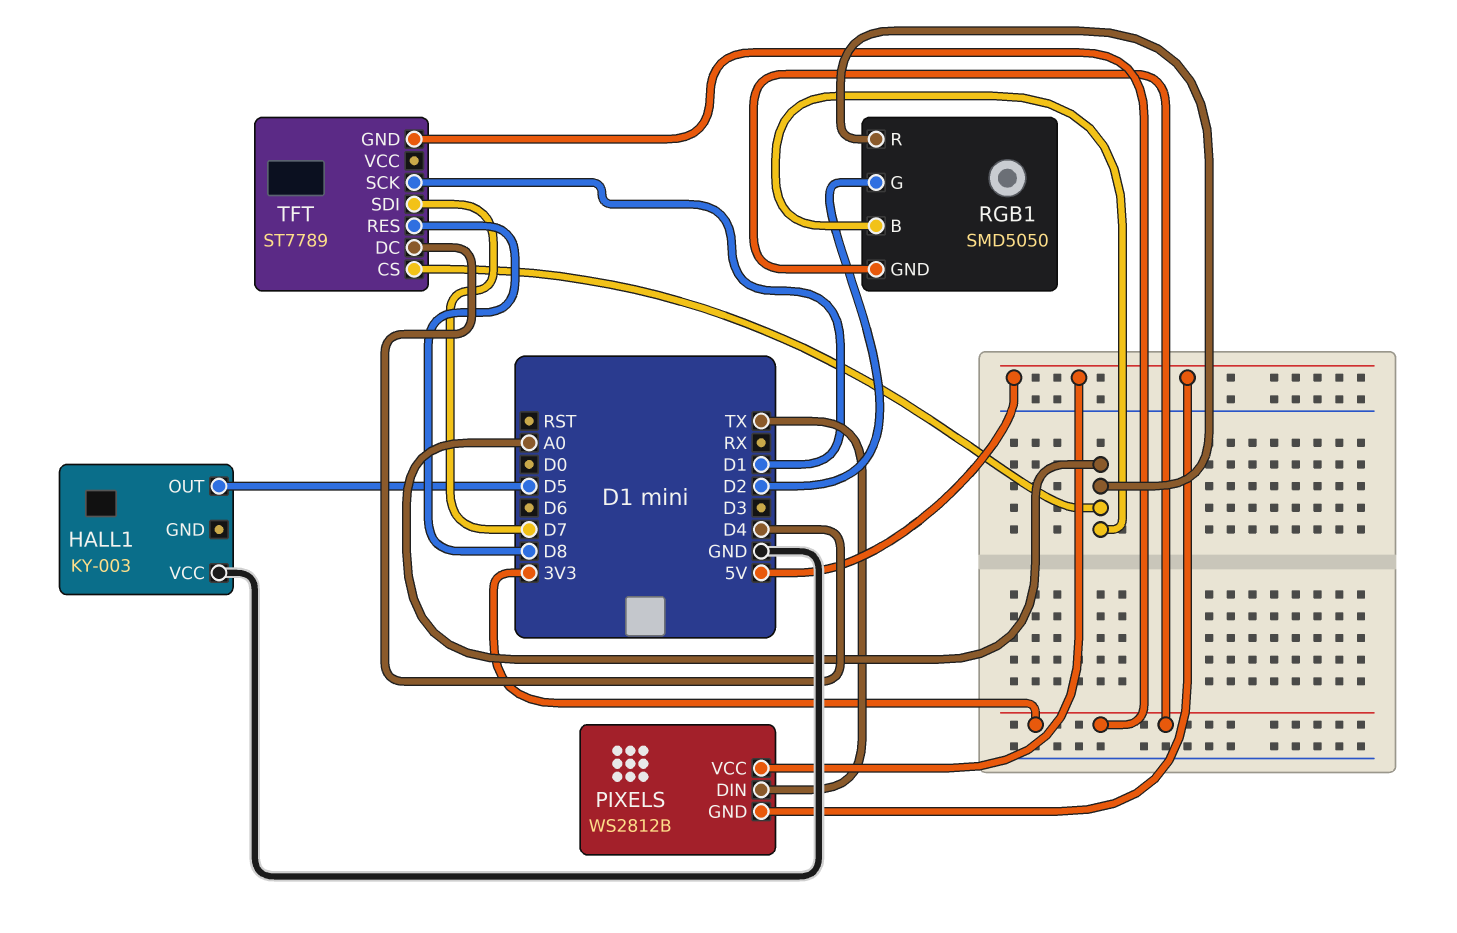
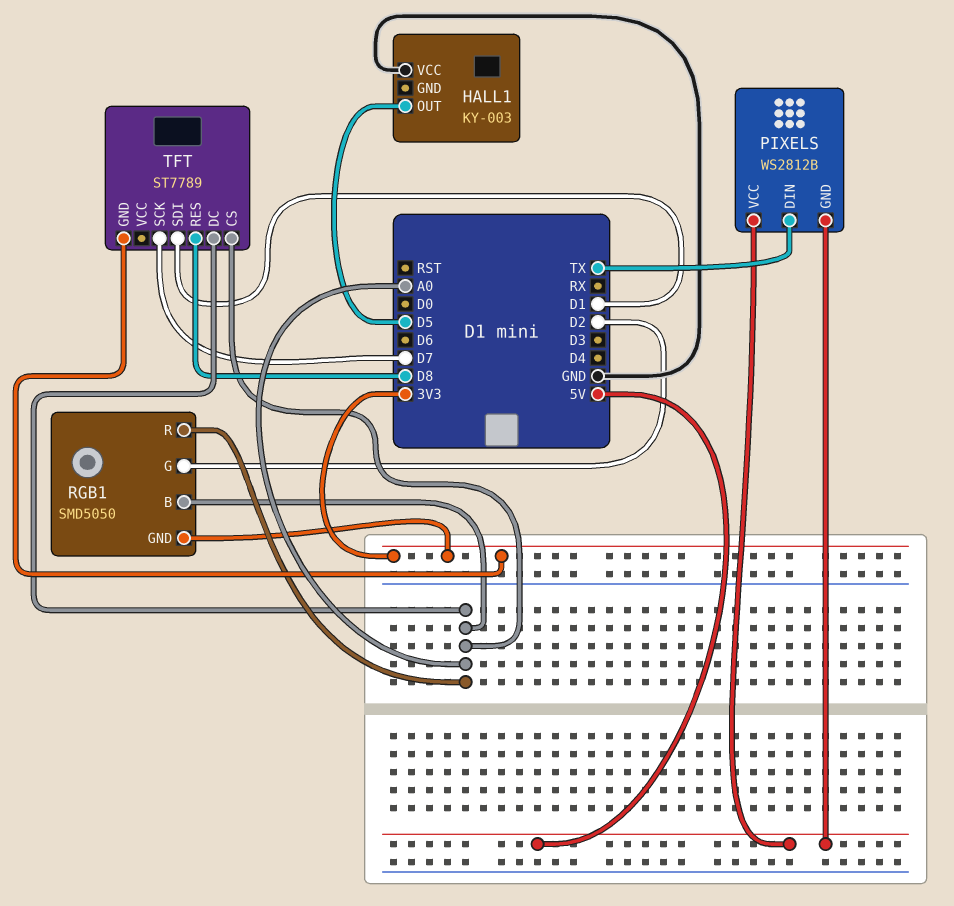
TFT pin DC: D4 -> A0
TFT pin SCK: D1 -> D7
TFT pin SDI: D7 -> D1

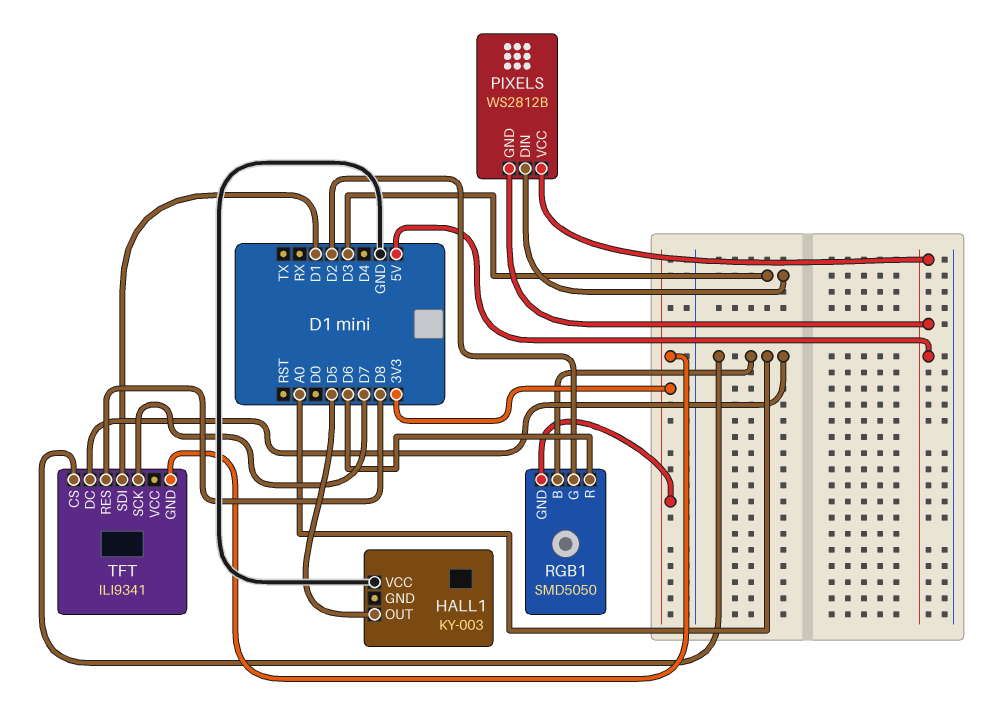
PIXELS pin DIN: TX -> D3
RGB1 pin R: A0 -> D6
TFT: ST7789 -> ILI9341

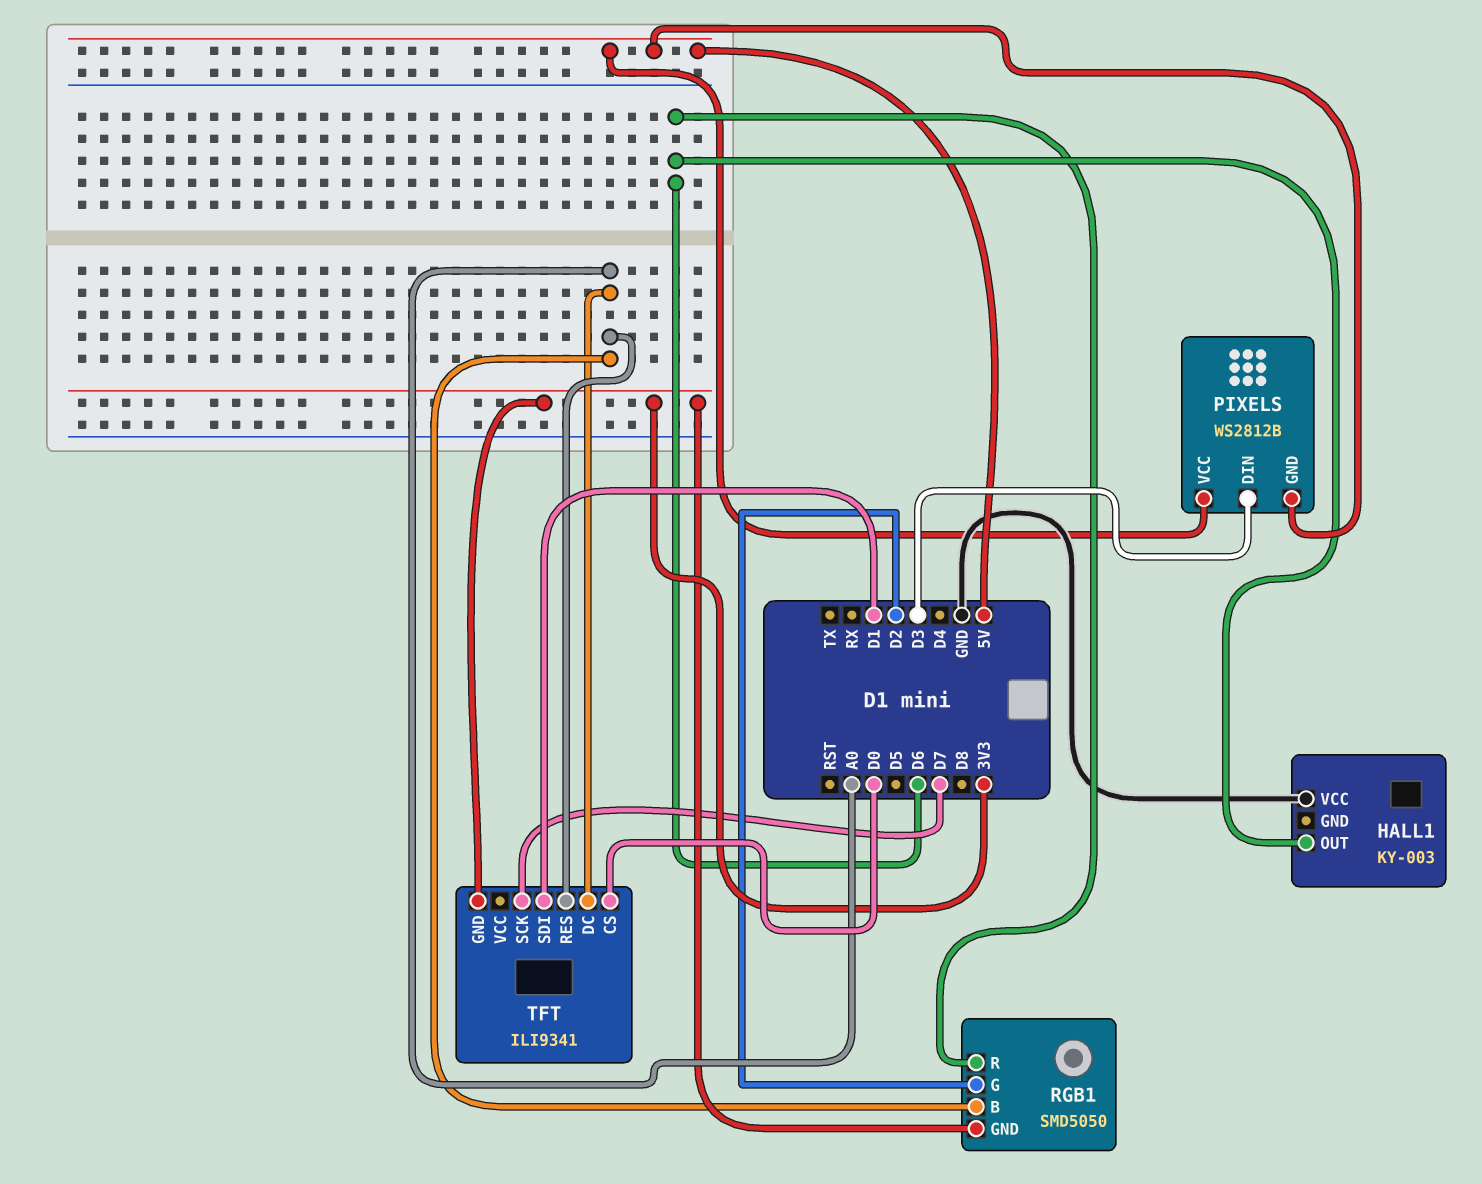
HALL1 pin OUT: D5 -> D6
TFT pin CS: A0 -> D0
TFT pin RES: D8 -> A0

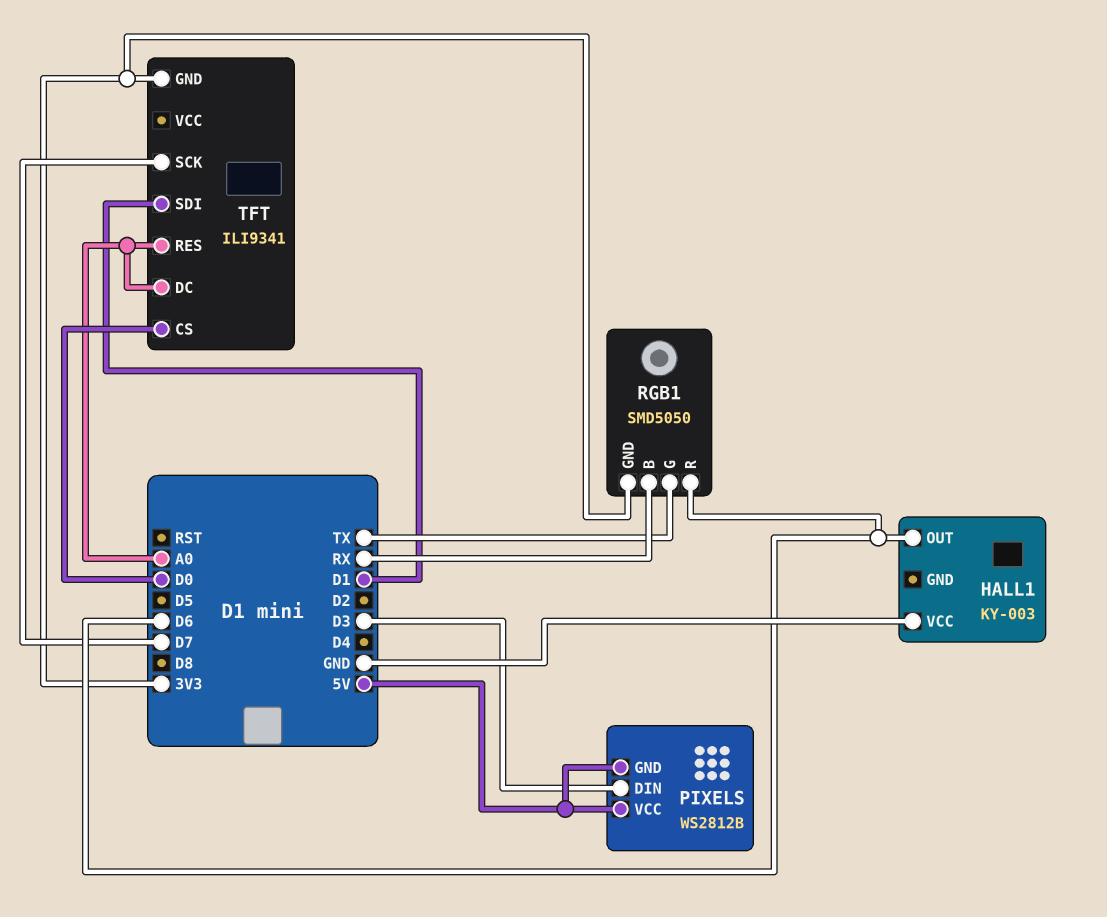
RGB1 pin B: A0 -> RX
RGB1 pin G: D2 -> TX

